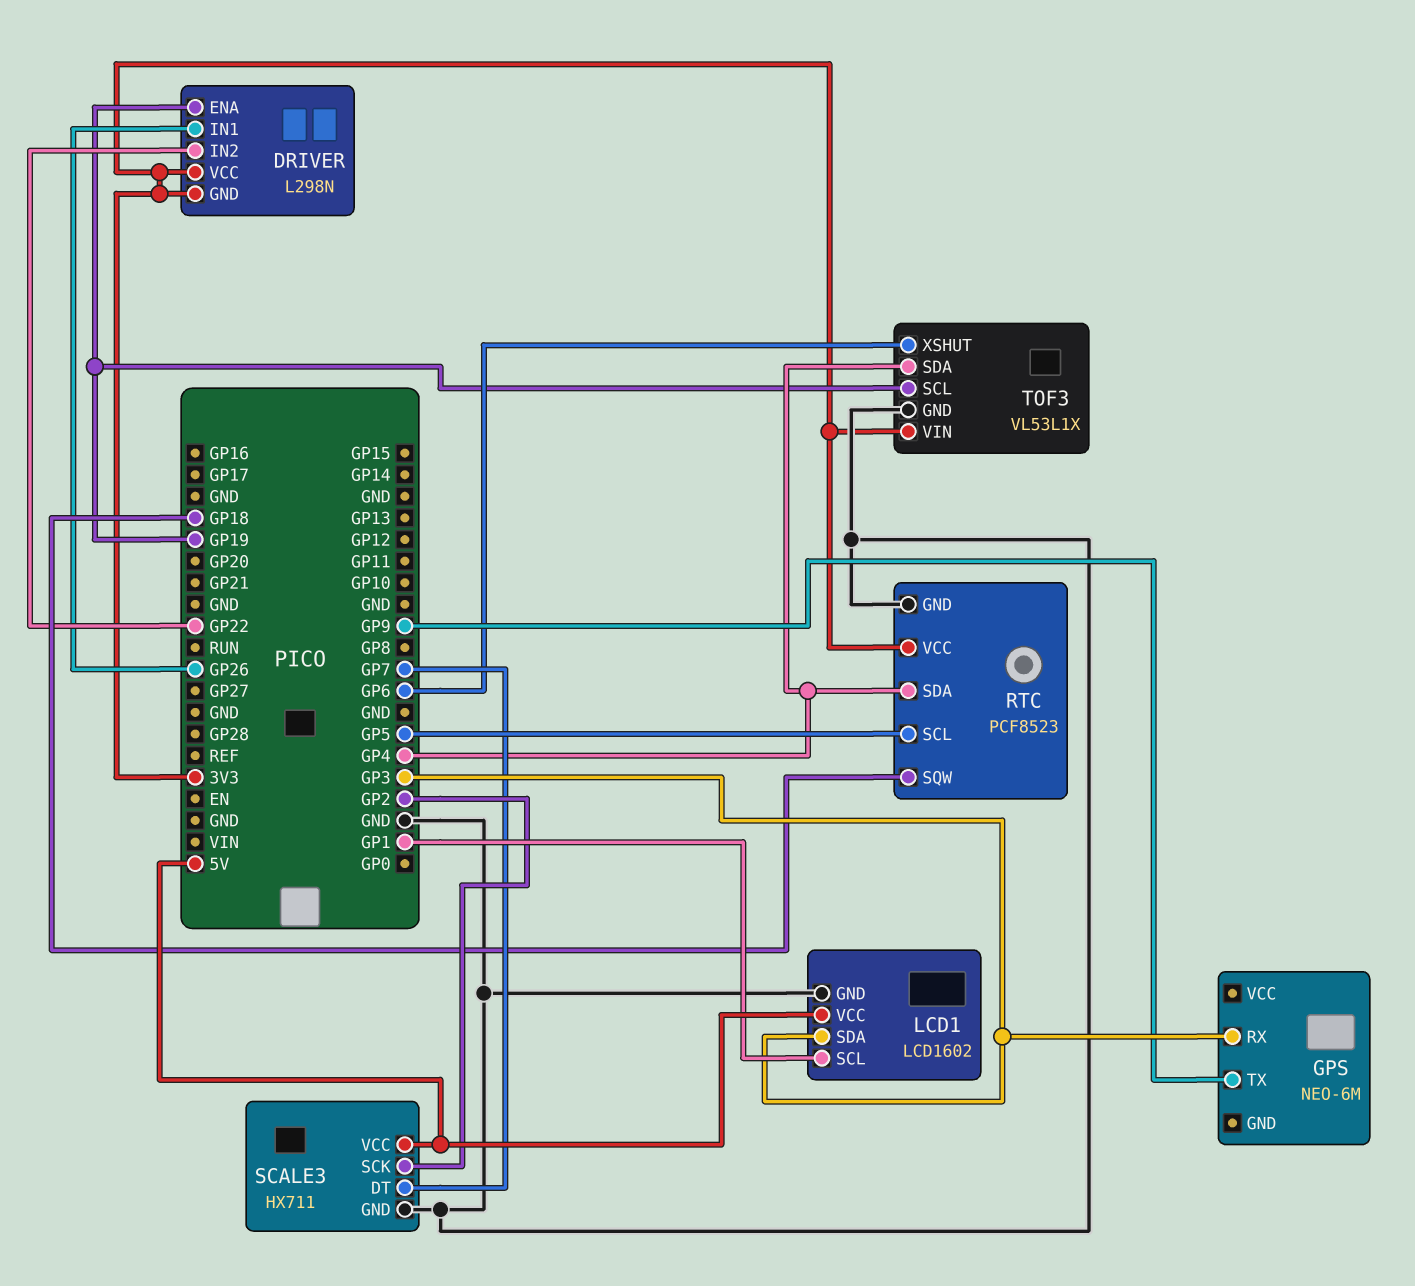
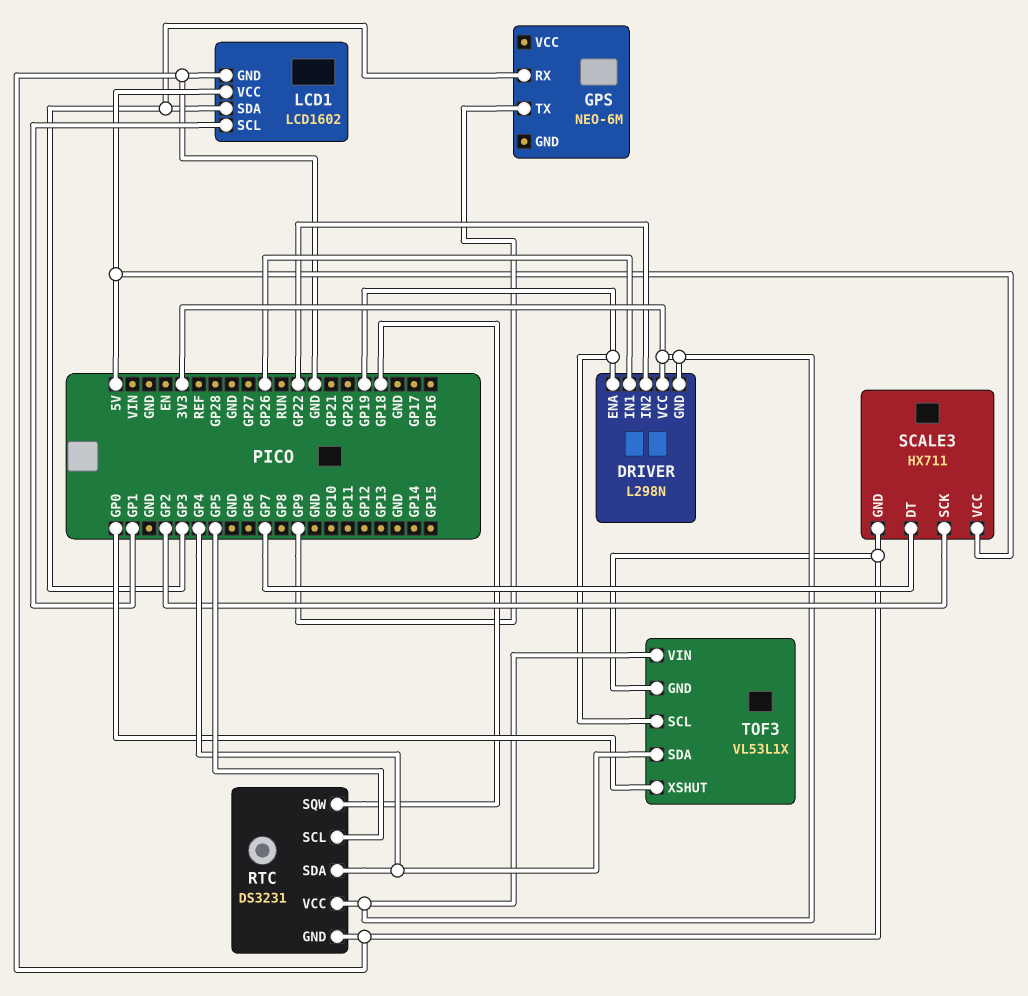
RTC: PCF8523 -> DS3231
TOF3 pin XSHUT: GP6 -> GP0

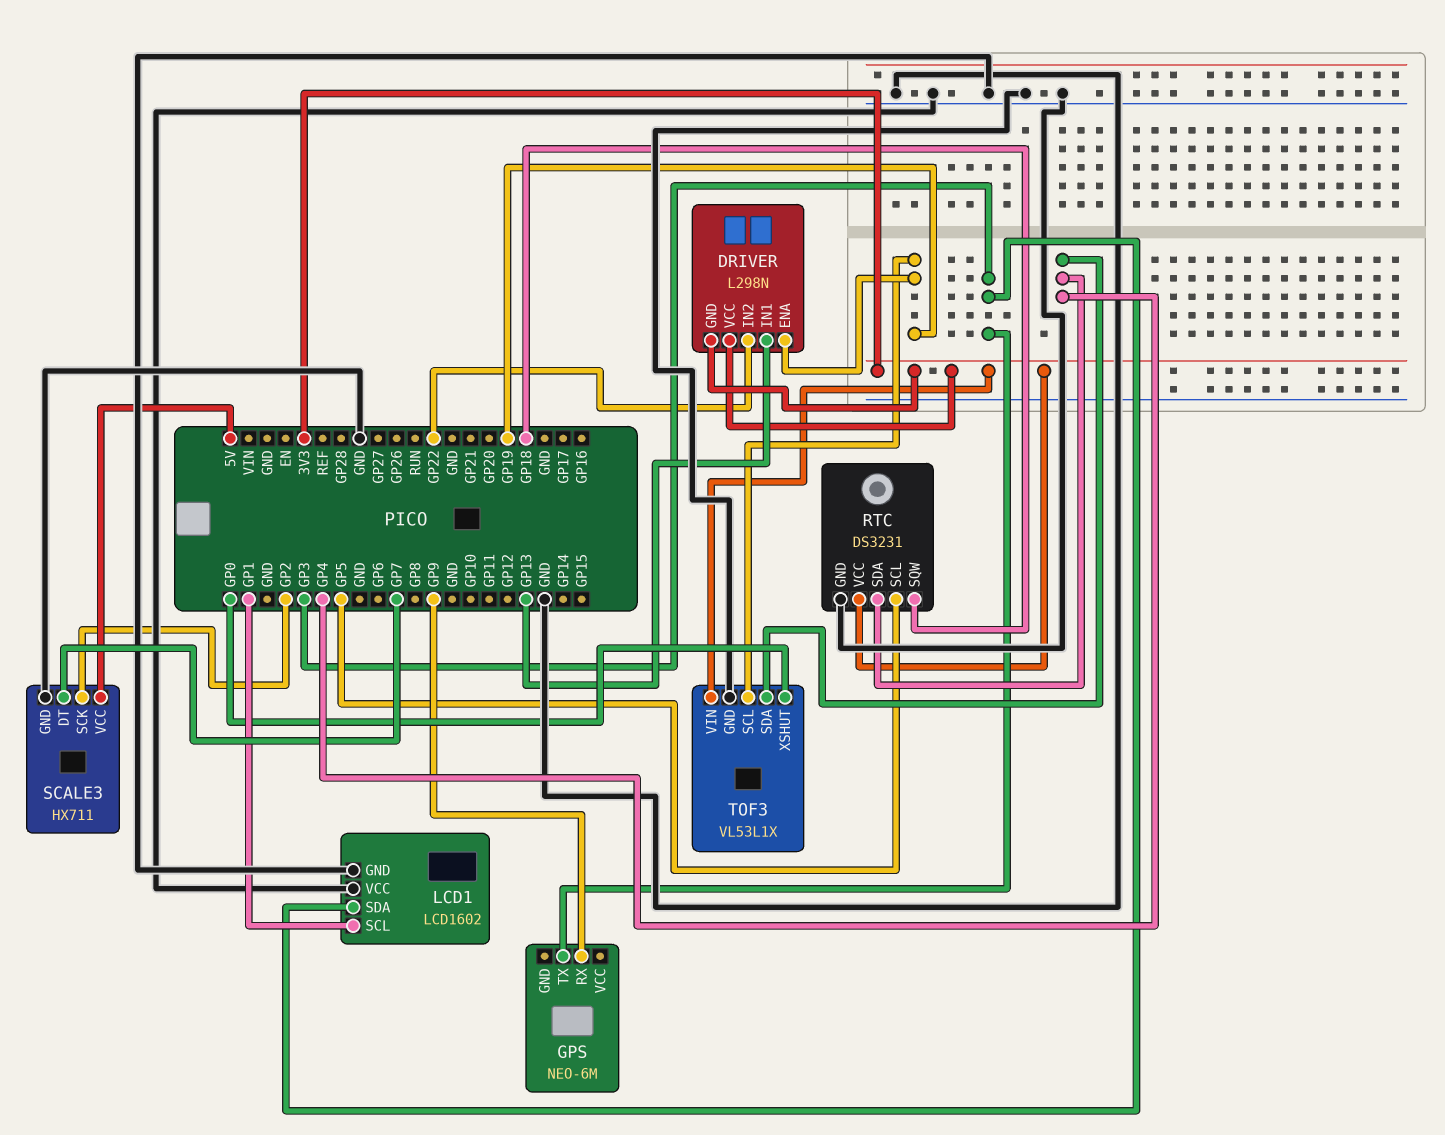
DRIVER pin IN1: GP26 -> GP13
GPS pin RX: GP3 -> GP9
GPS pin TX: GP9 -> GP3
LCD1 pin VCC: 5V -> GND

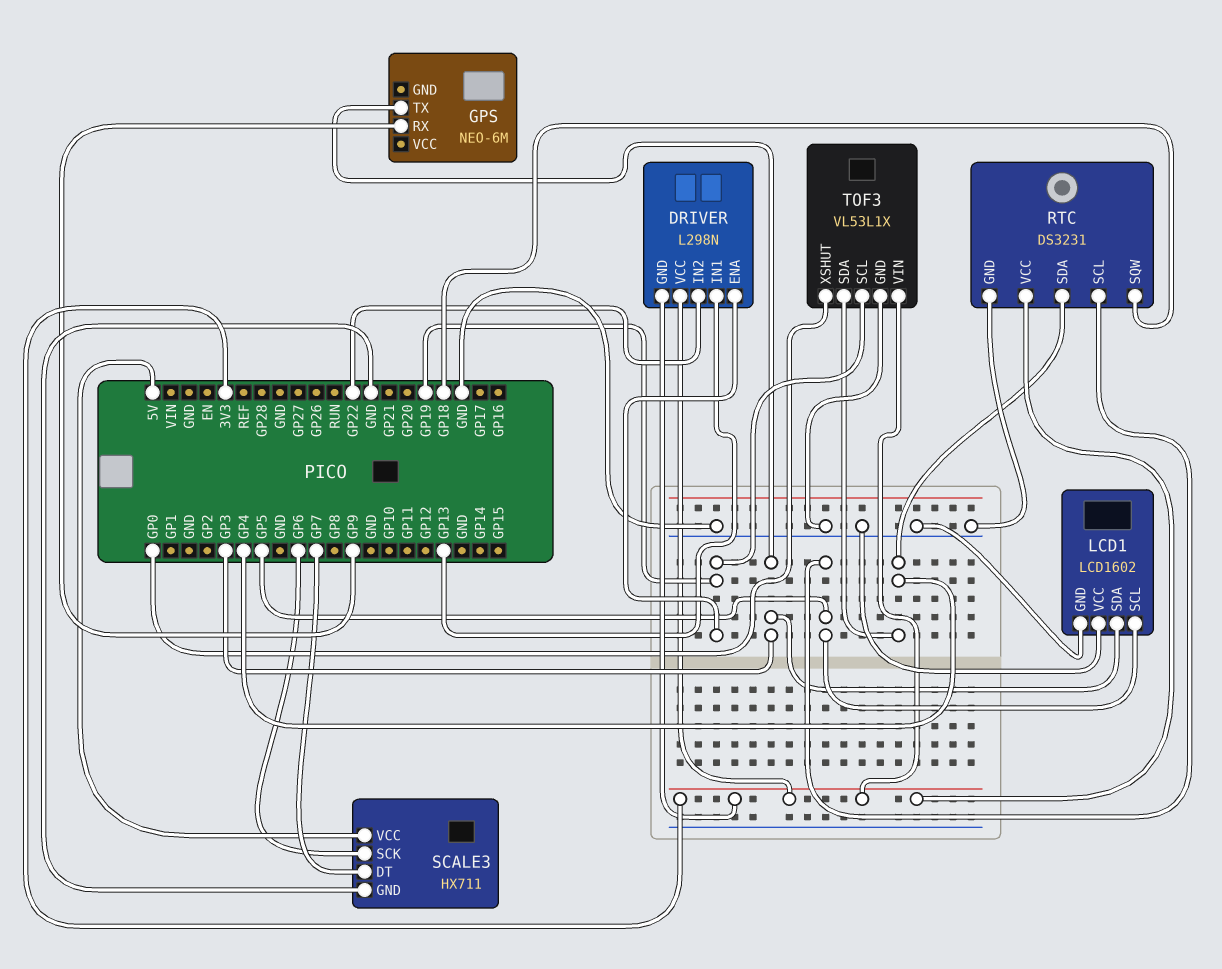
LCD1 pin SCL: GP1 -> GP5
SCALE3 pin SCK: GP2 -> GP6

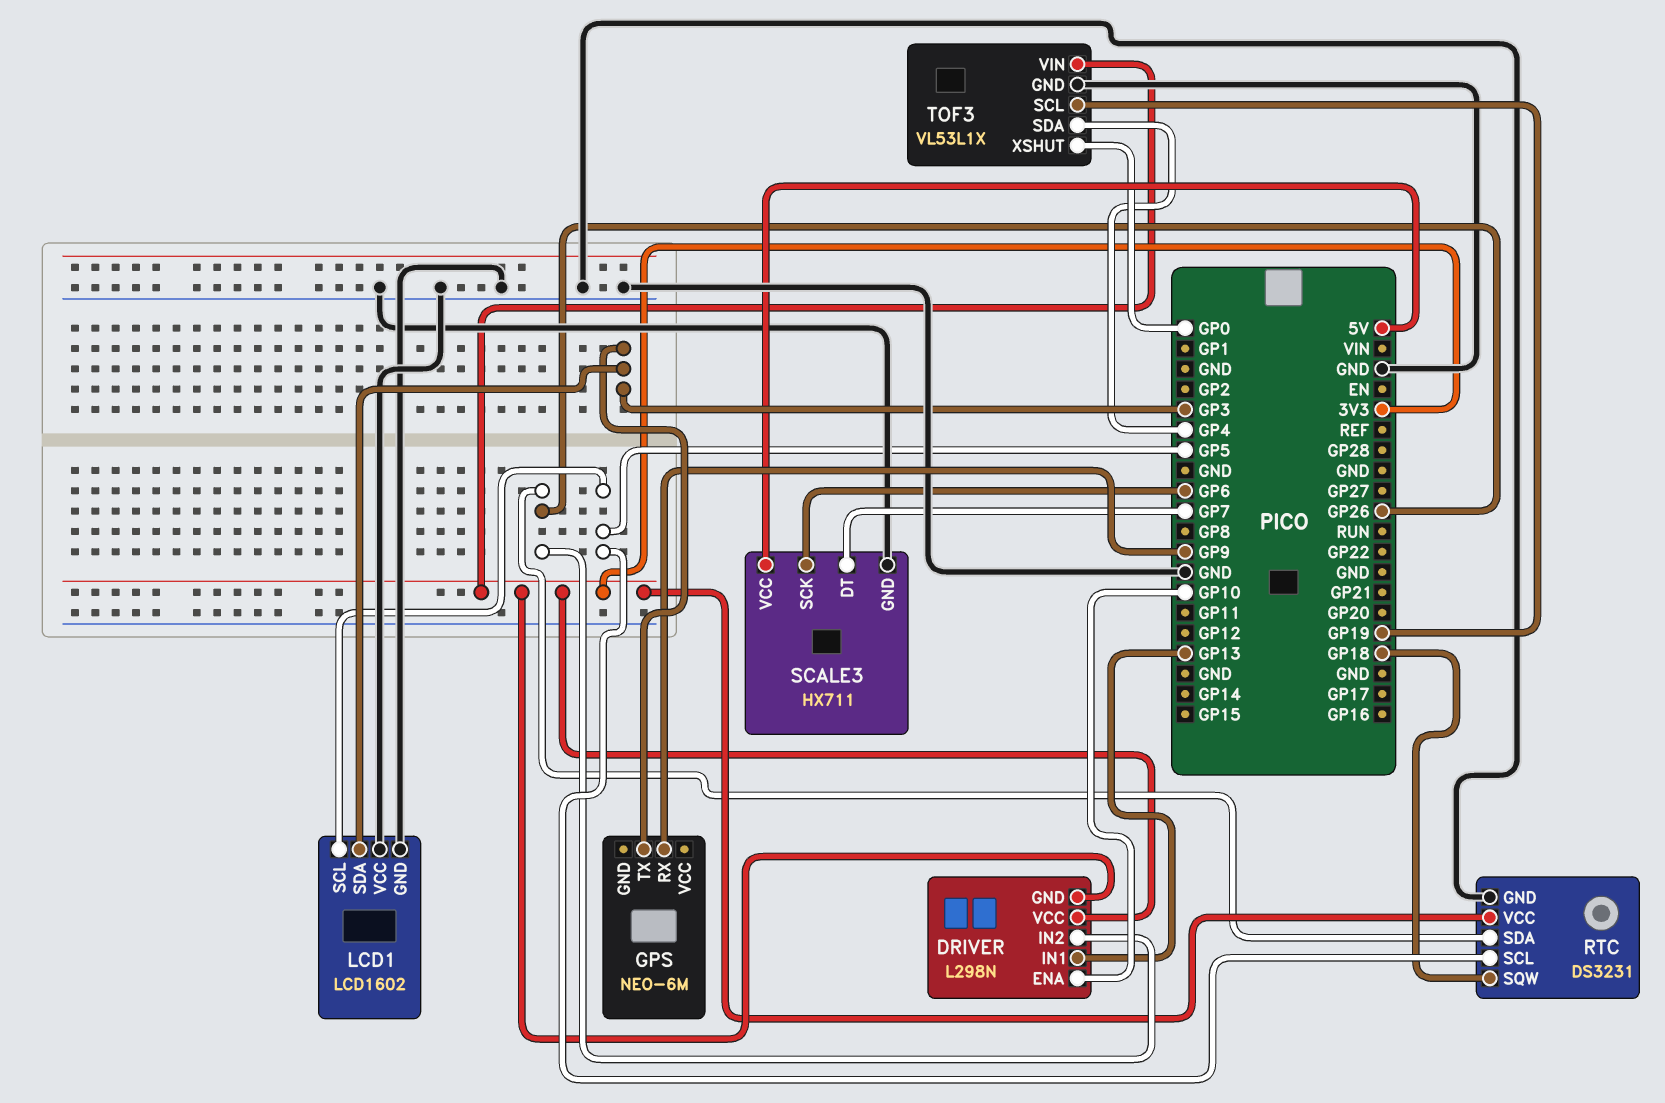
DRIVER pin ENA: GP19 -> GP10
DRIVER pin IN2: GP22 -> GP26
RTC pin SDA: GP4 -> GP26

